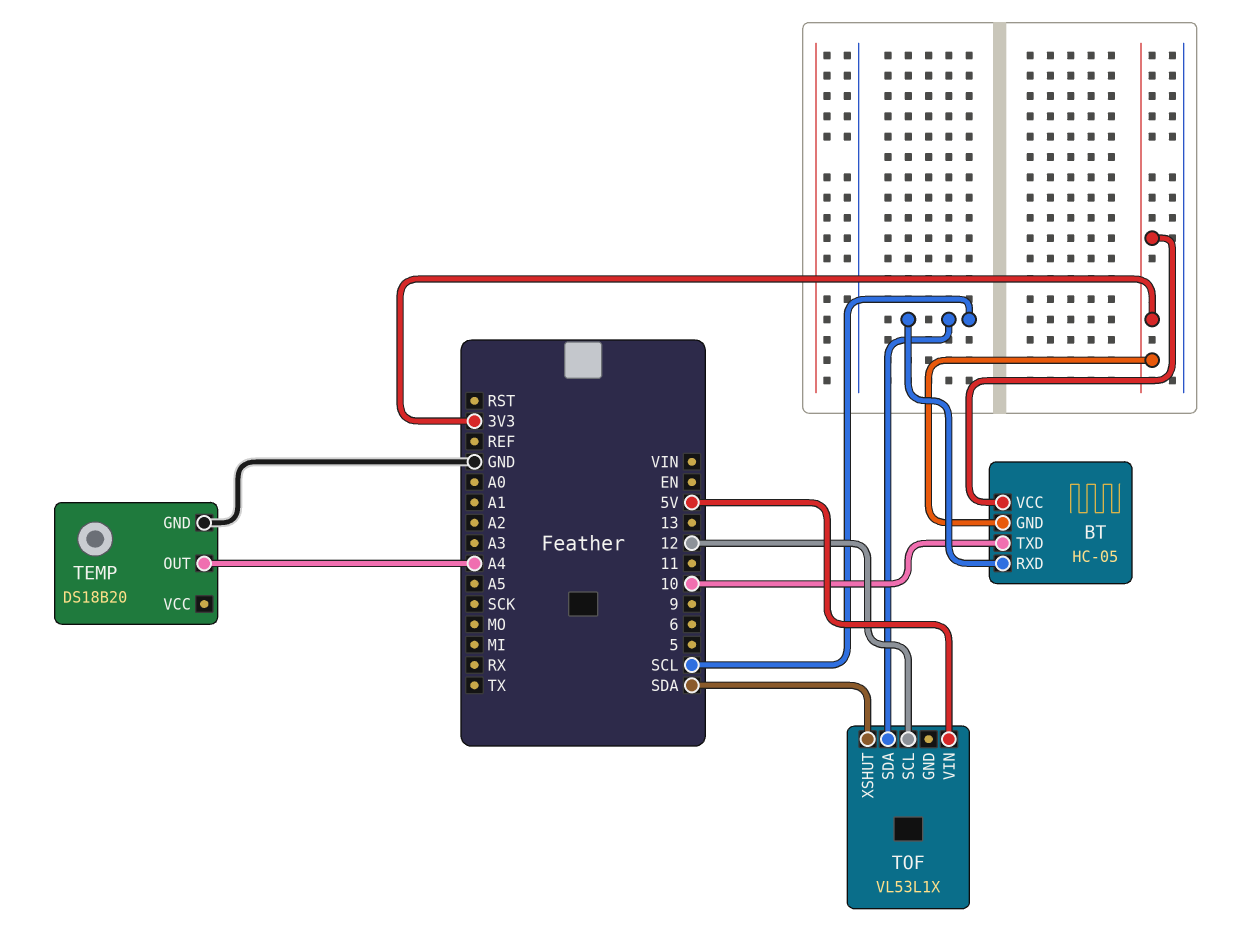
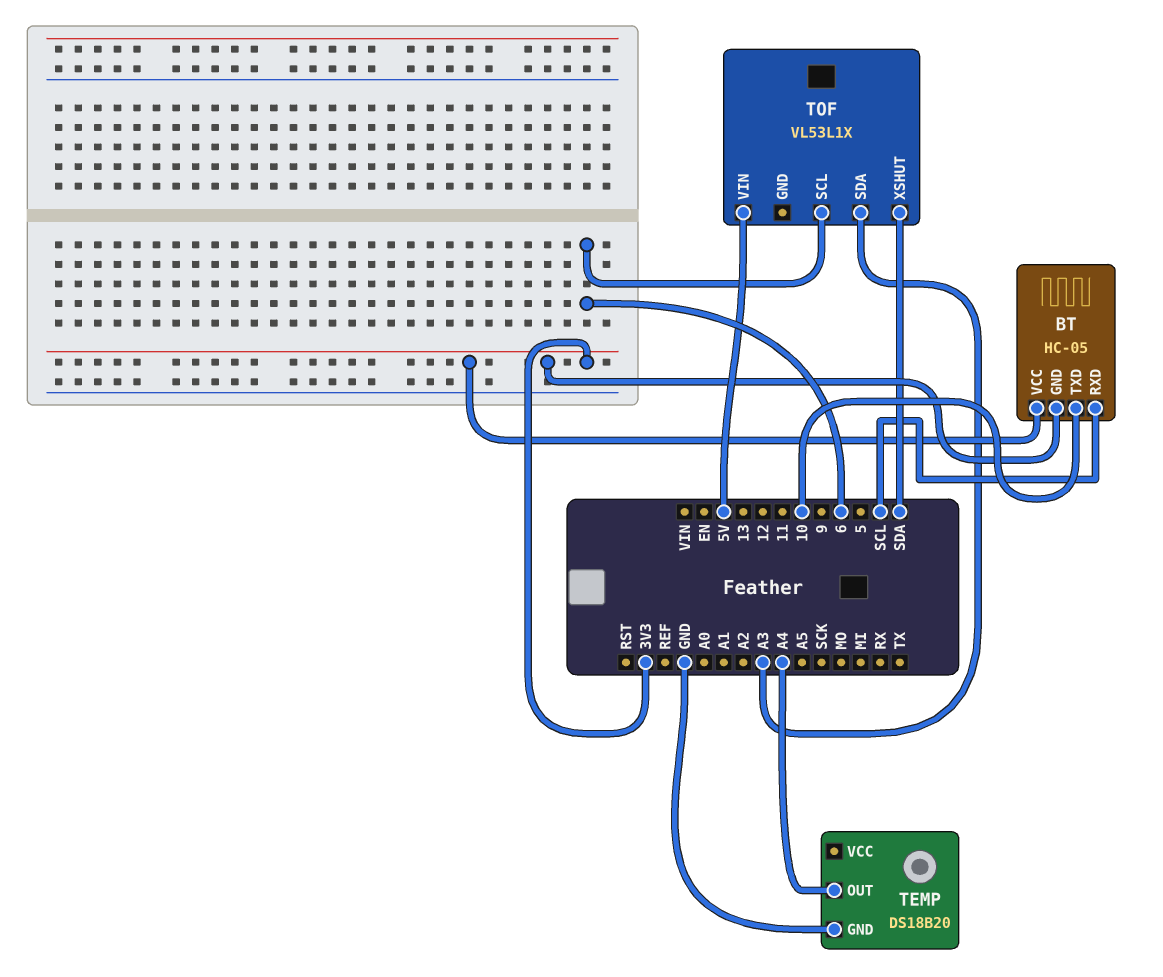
TOF pin SCL: 12 -> 6
TOF pin SDA: SCL -> A3

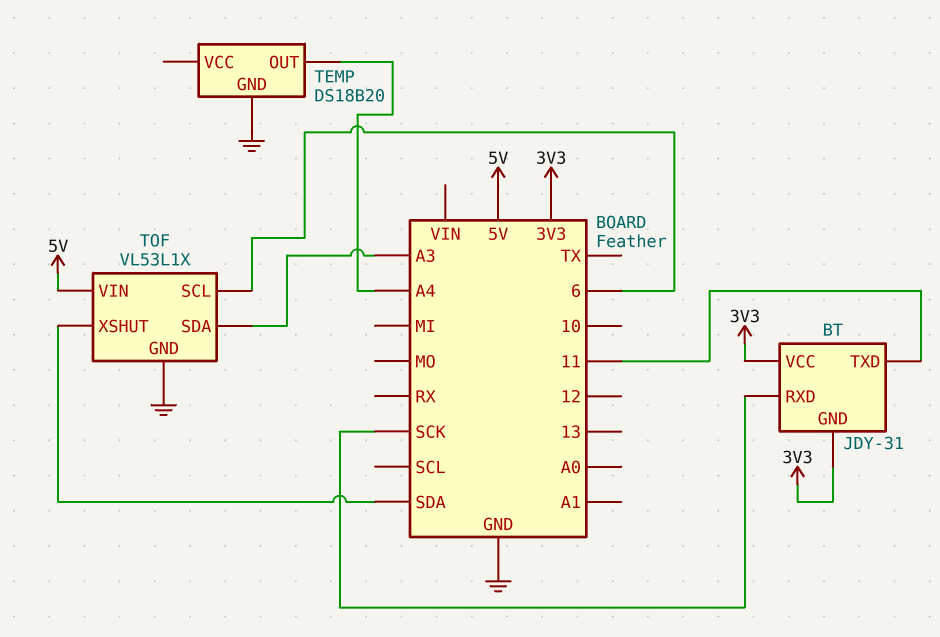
BT: HC-05 -> JDY-31
BT pin RXD: SCL -> SCK
BT pin TXD: 10 -> 11
TOF pin GND: none -> GND

